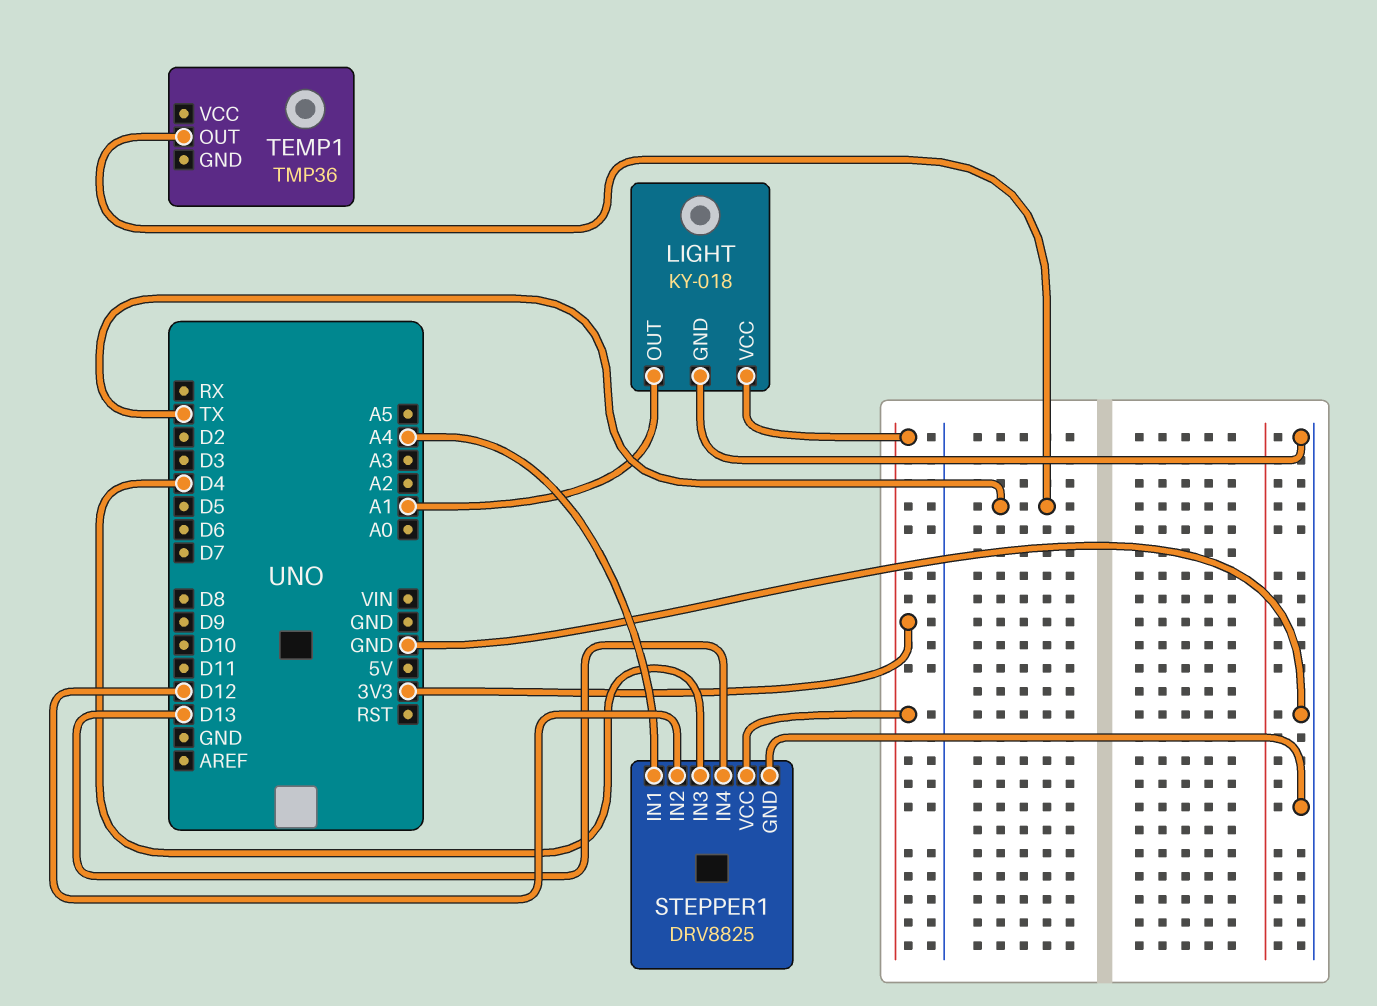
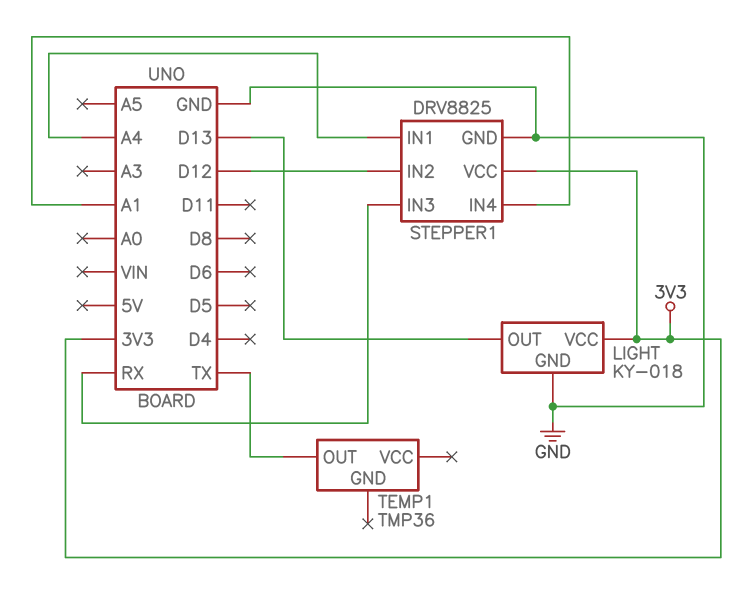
LIGHT pin OUT: A1 -> D13
STEPPER1 pin IN3: D4 -> RX
STEPPER1 pin IN4: D13 -> A1

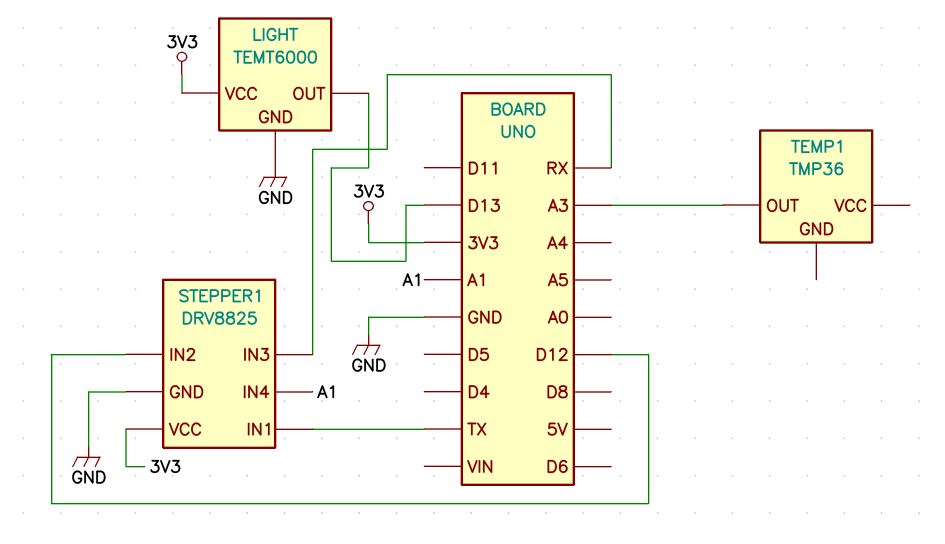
LIGHT: KY-018 -> TEMT6000
STEPPER1 pin IN1: A4 -> TX
TEMP1 pin OUT: TX -> A3

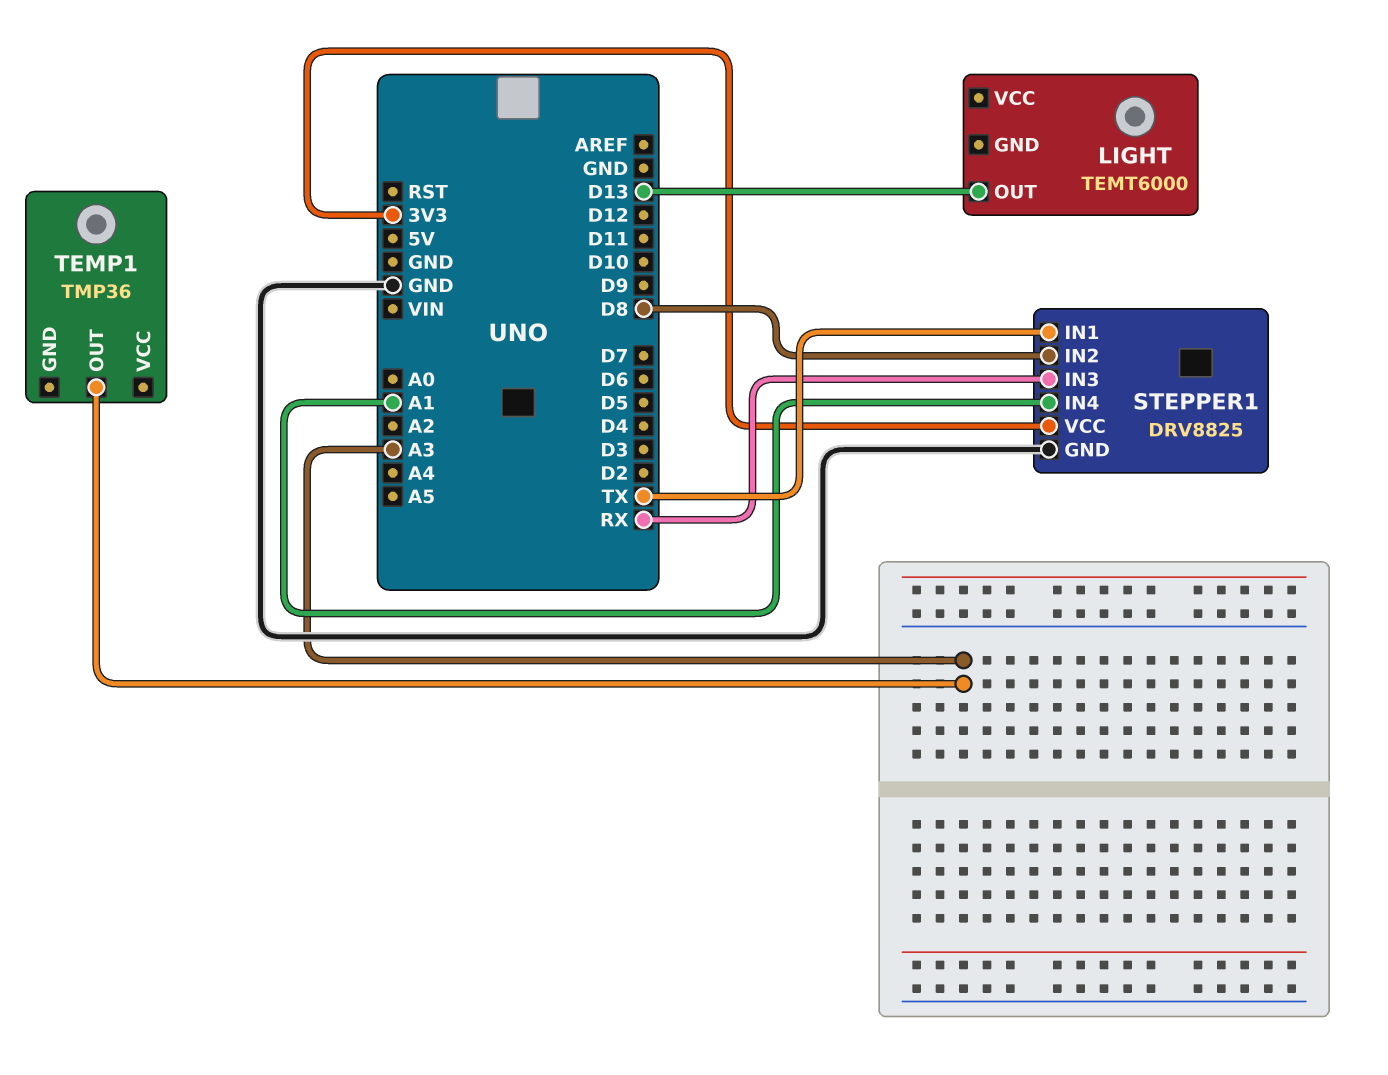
LIGHT pin GND: GND -> none
LIGHT pin VCC: 3V3 -> none
STEPPER1 pin IN2: D12 -> D8

